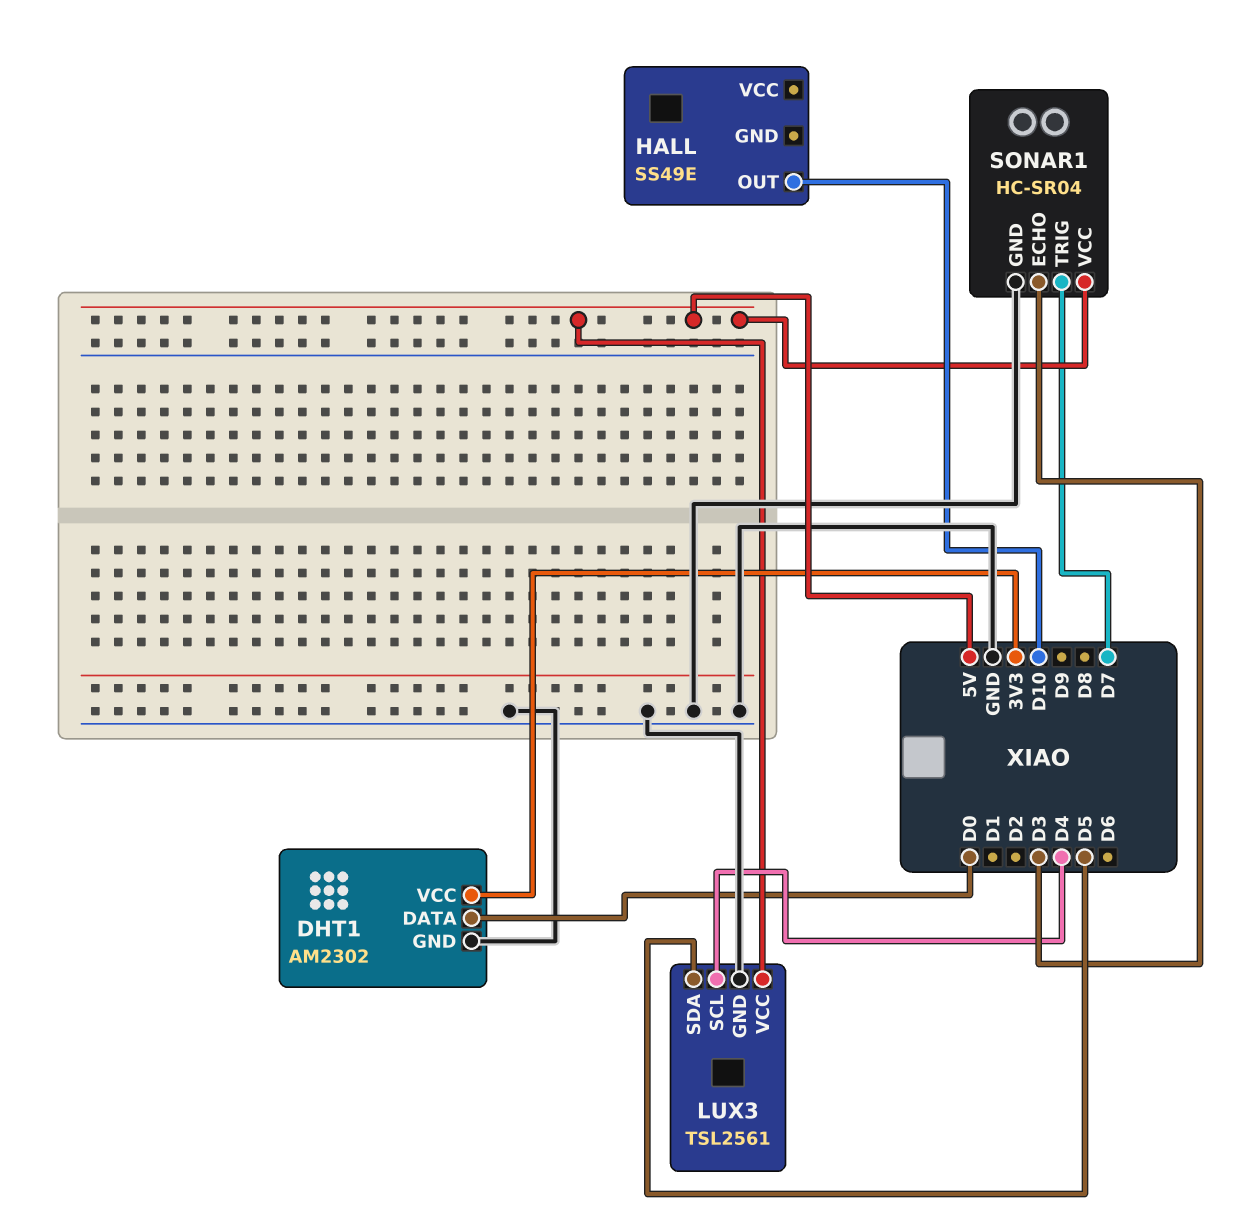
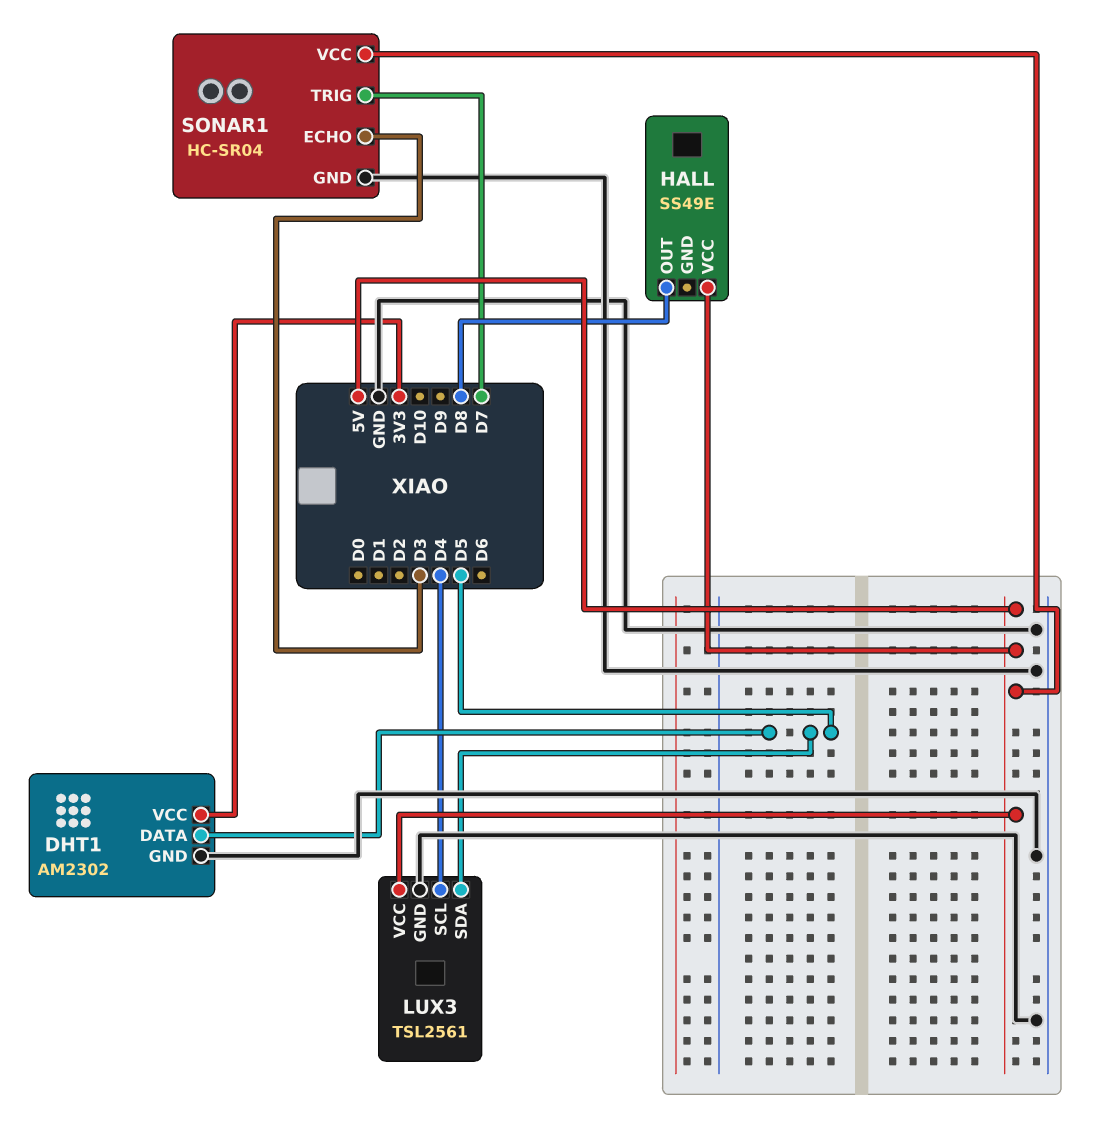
DHT1 pin DATA: D0 -> D5
HALL pin OUT: D10 -> D8
HALL pin VCC: none -> 5V

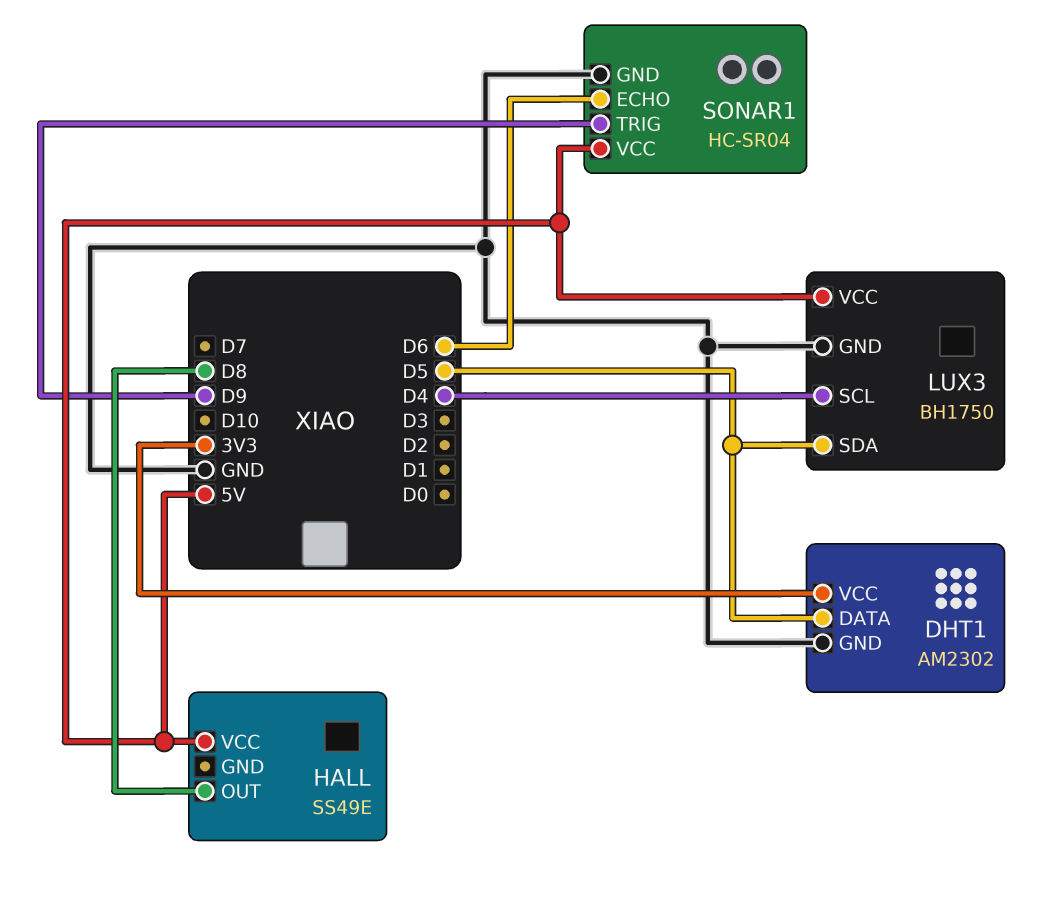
LUX3: TSL2561 -> BH1750
SONAR1 pin ECHO: D3 -> D6
SONAR1 pin TRIG: D7 -> D9

